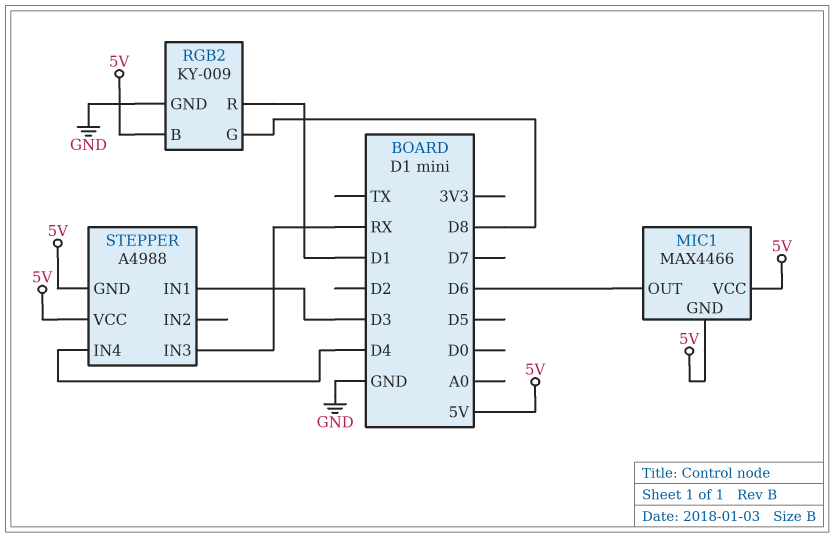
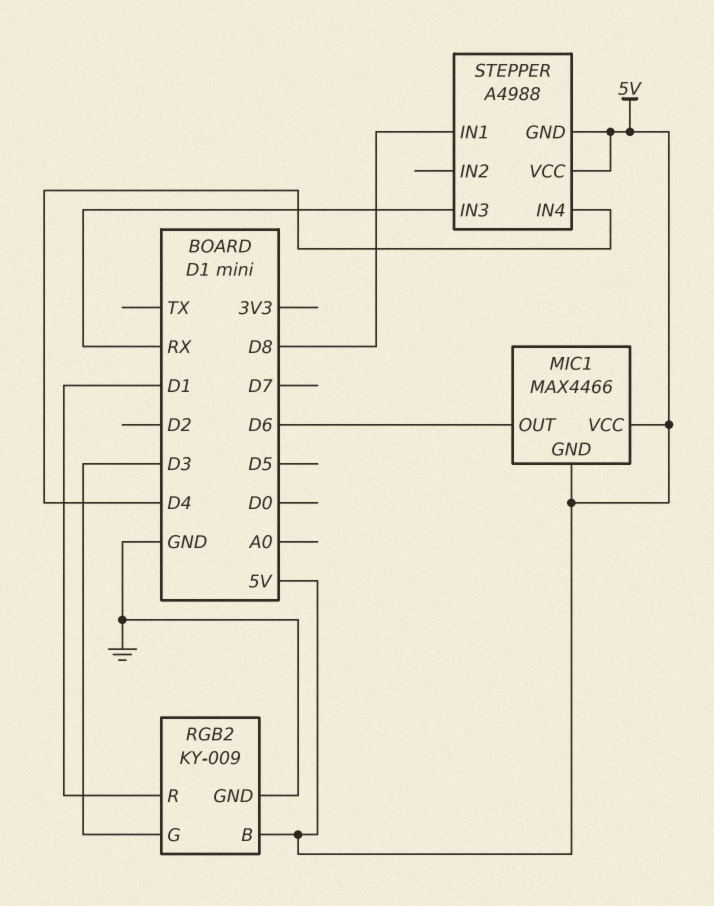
RGB2 pin G: D8 -> D3
STEPPER pin IN1: D3 -> D8

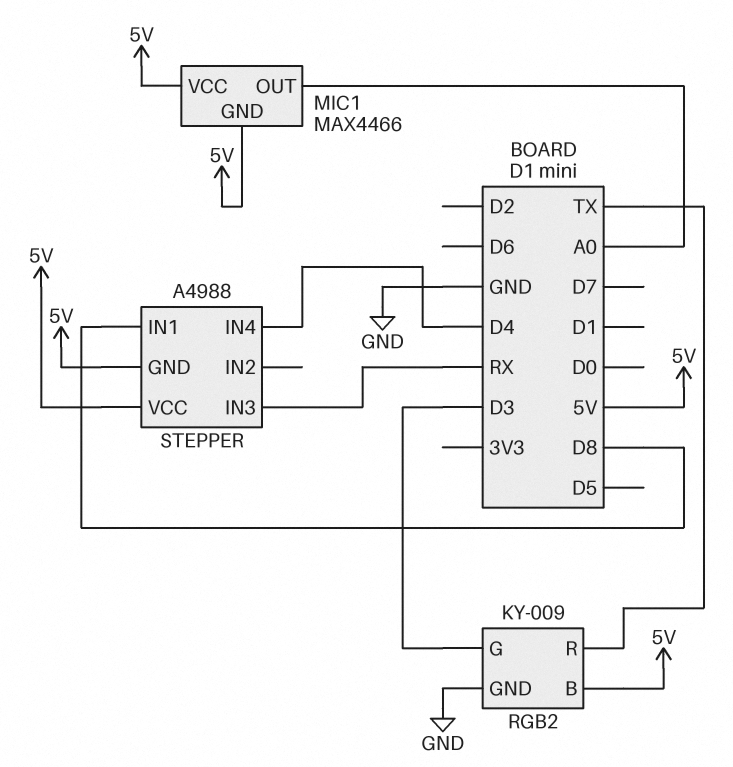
MIC1 pin OUT: D6 -> A0
RGB2 pin R: D1 -> TX

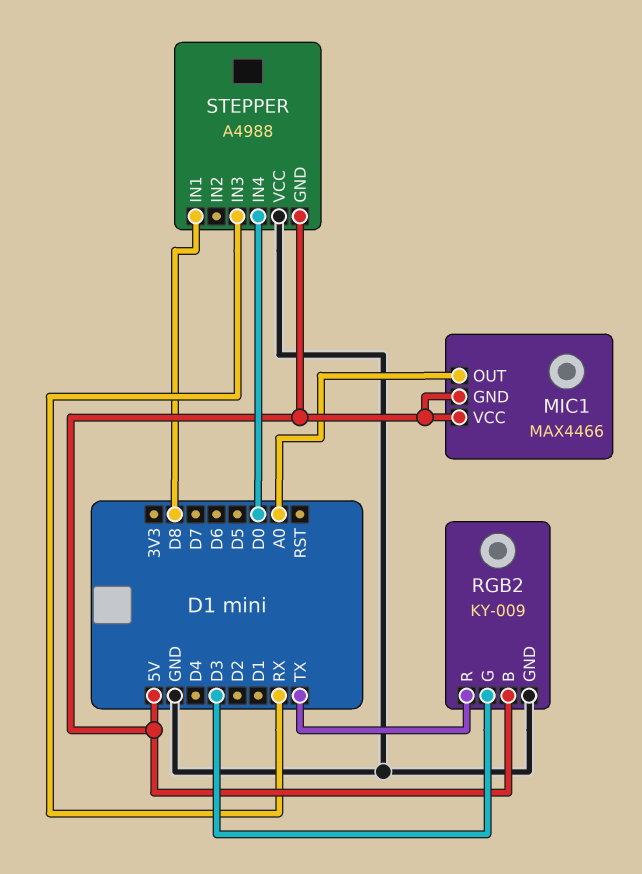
STEPPER pin IN4: D4 -> D0
STEPPER pin VCC: 5V -> GND

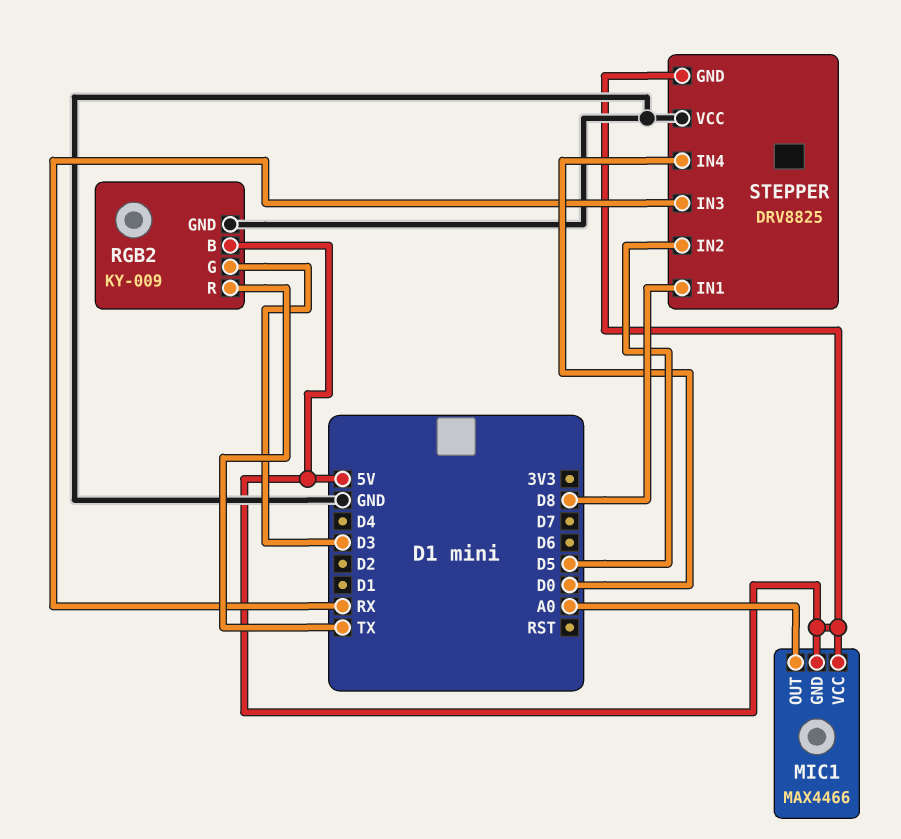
STEPPER: A4988 -> DRV8825
STEPPER pin IN2: none -> D5

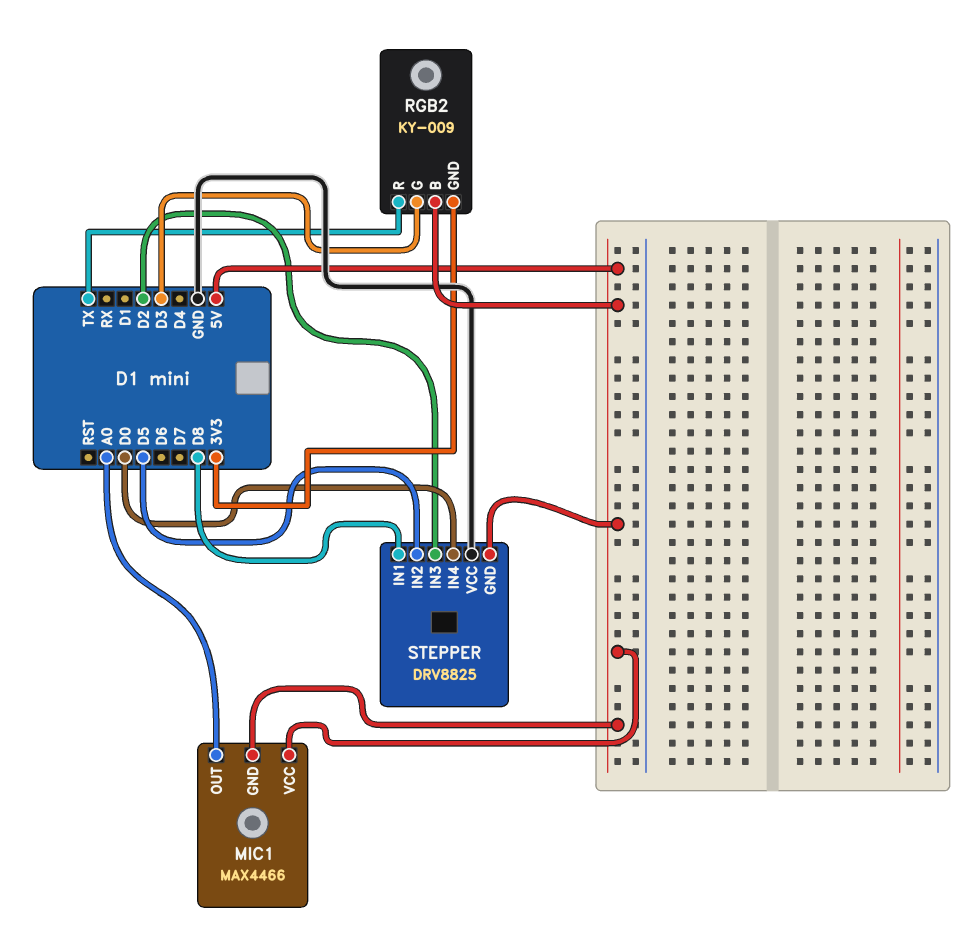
RGB2 pin GND: GND -> 3V3
STEPPER pin IN3: RX -> D2

